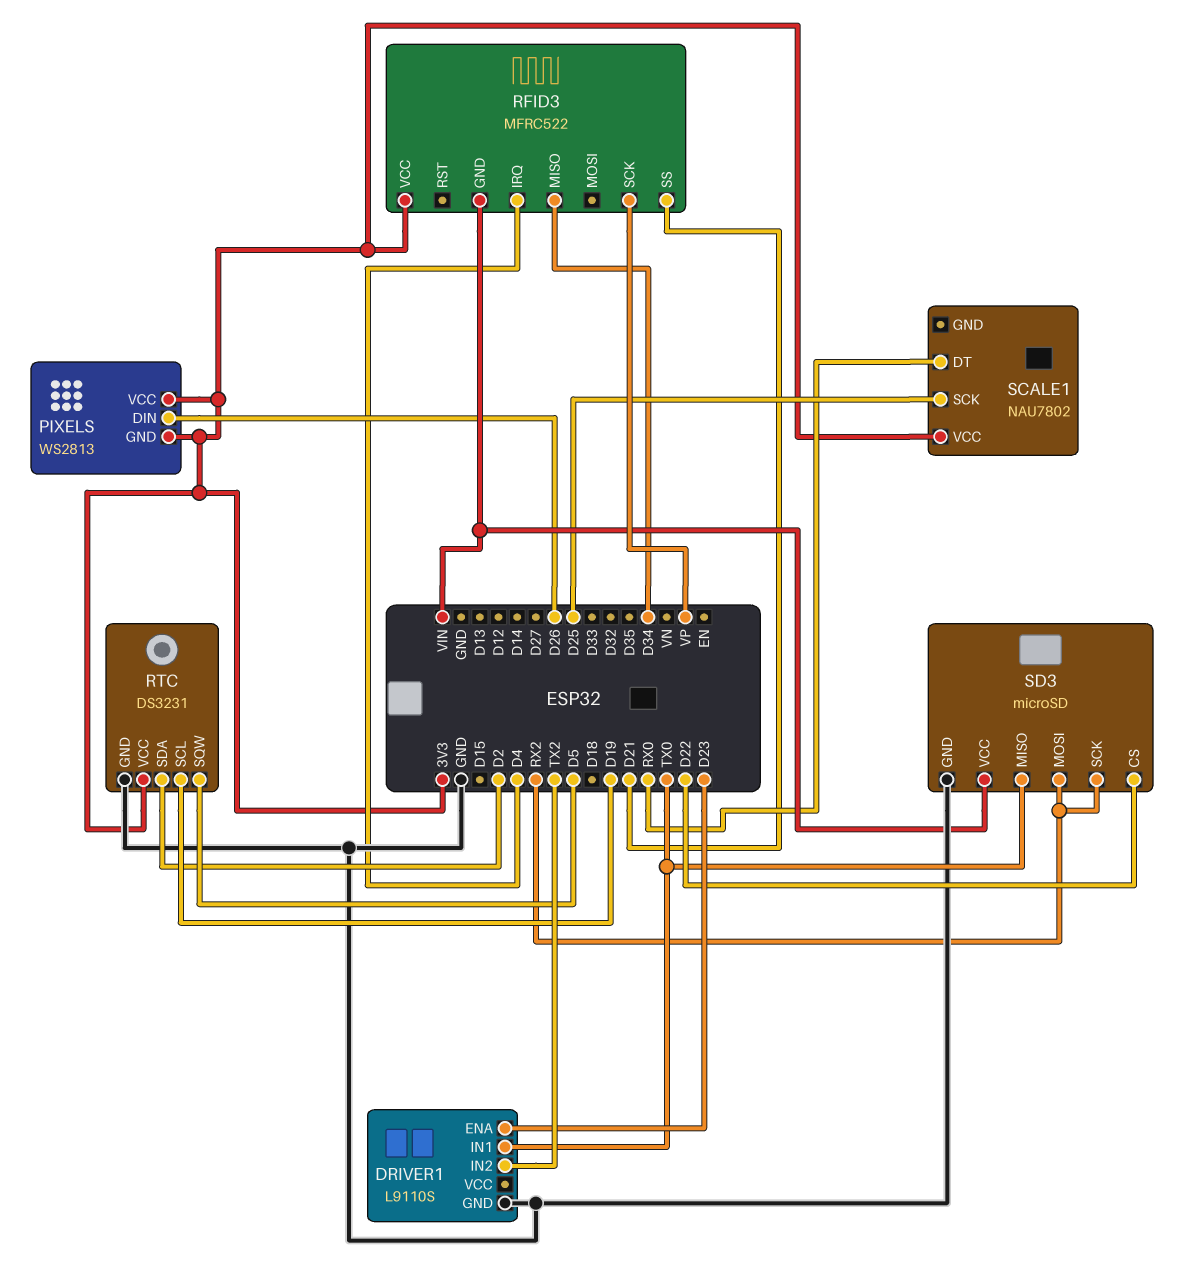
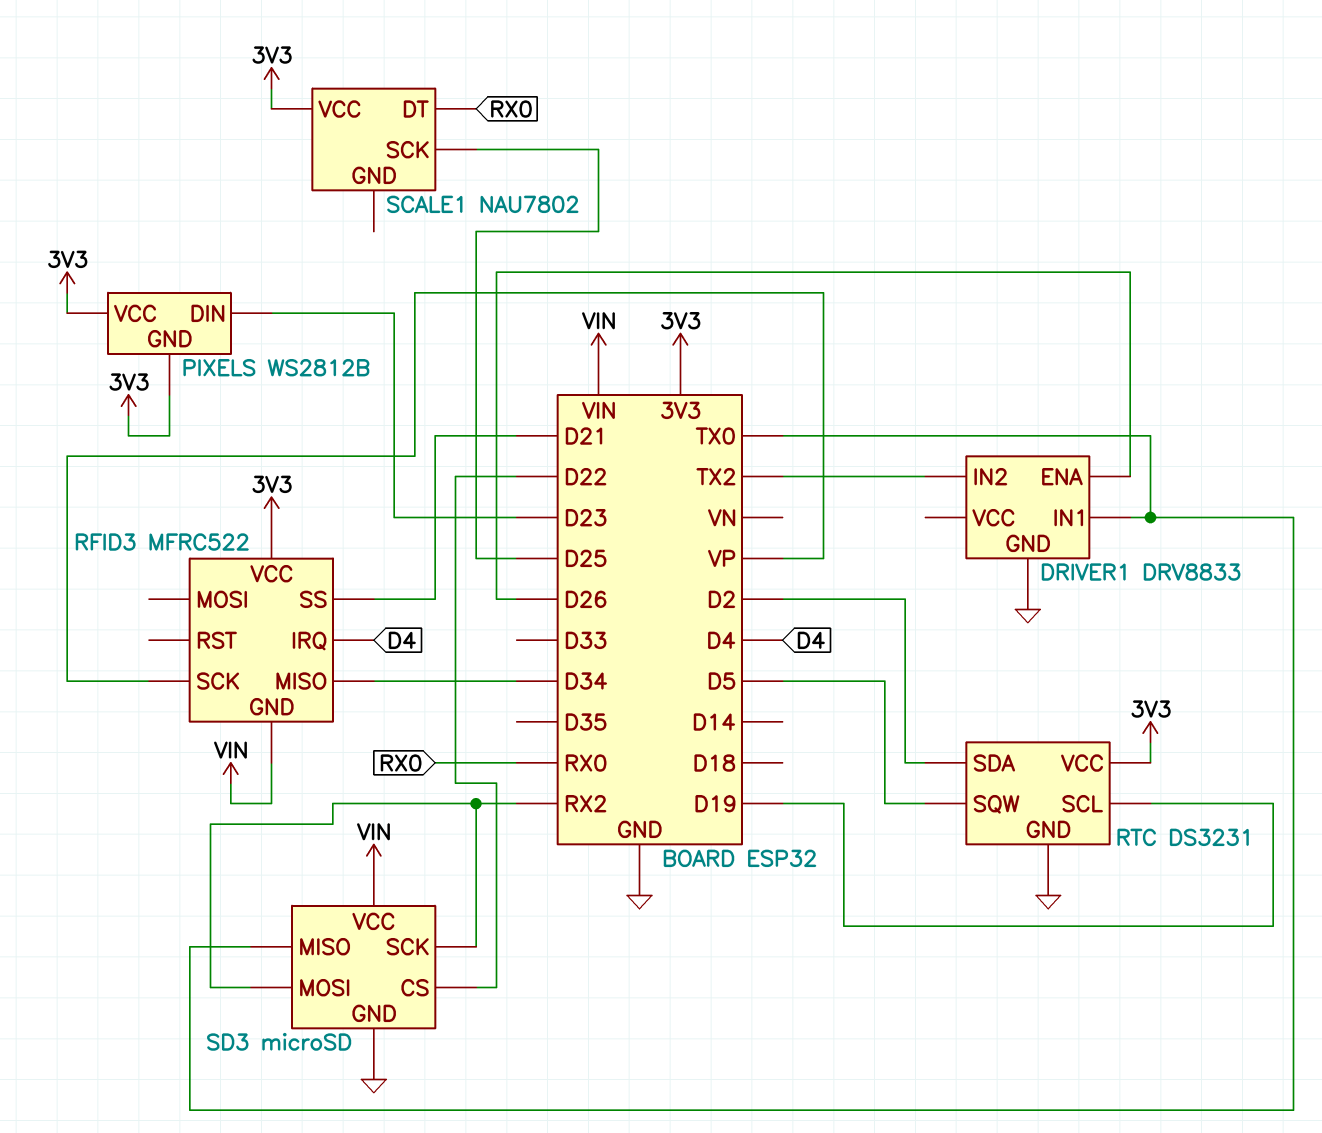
DRIVER1: L9110S -> DRV8833
DRIVER1 pin ENA: D23 -> D26
PIXELS: WS2813 -> WS2812B
PIXELS pin DIN: D26 -> D23

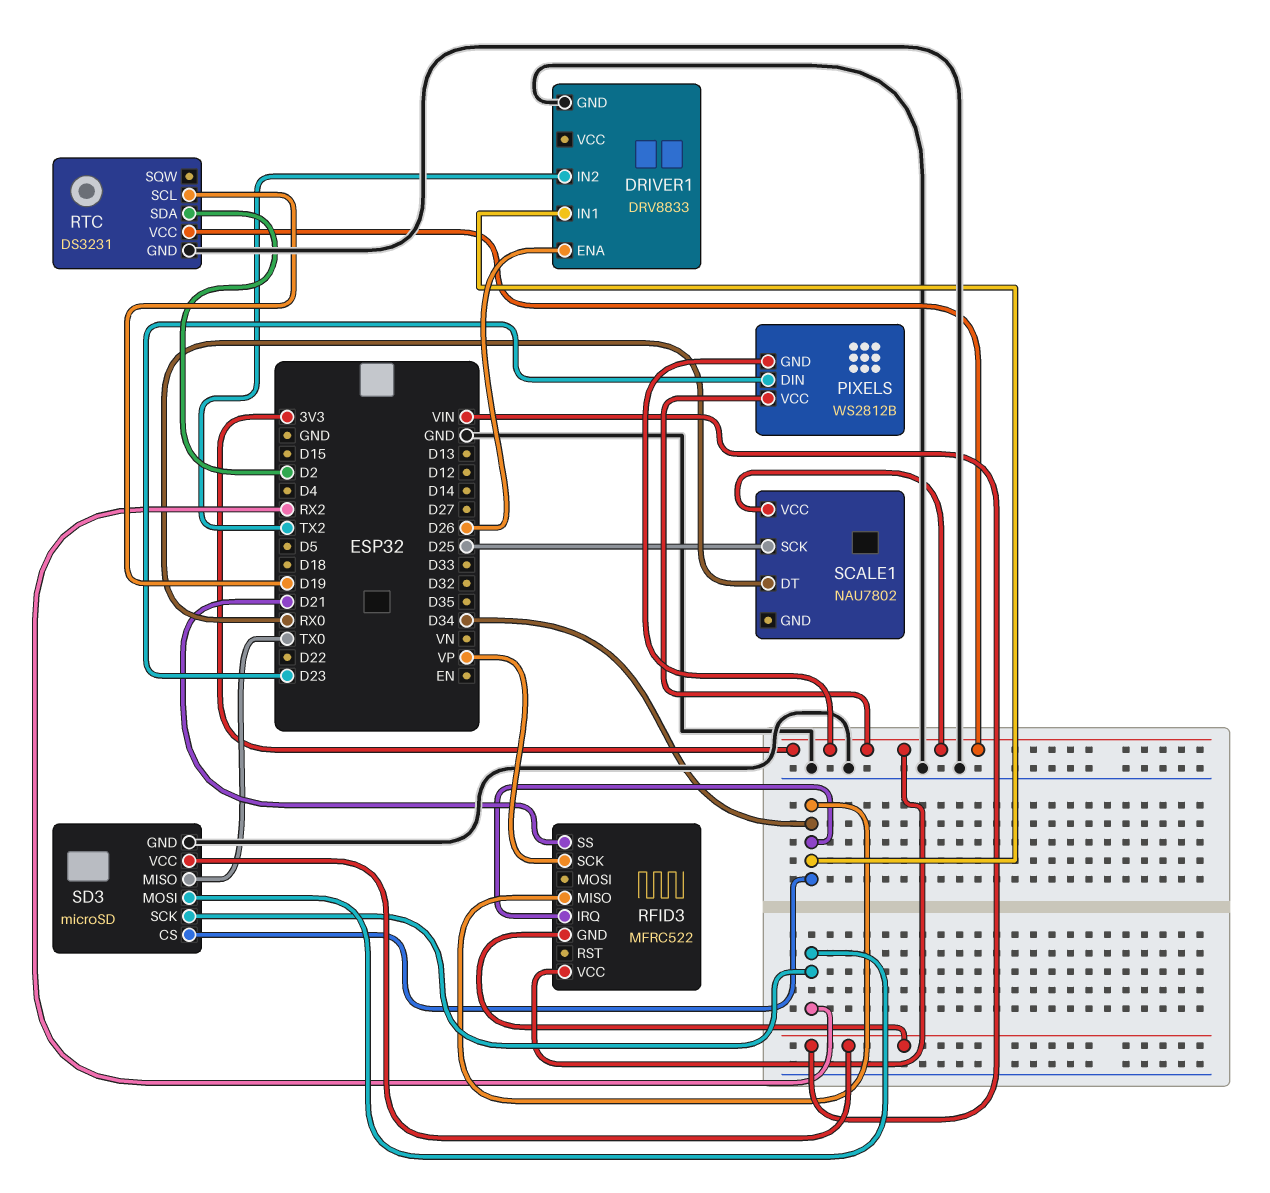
DRIVER1 pin IN1: TX0 -> D34
RFID3 pin IRQ: D4 -> D34
RTC pin SQW: D5 -> none
SD3 pin CS: D22 -> D34

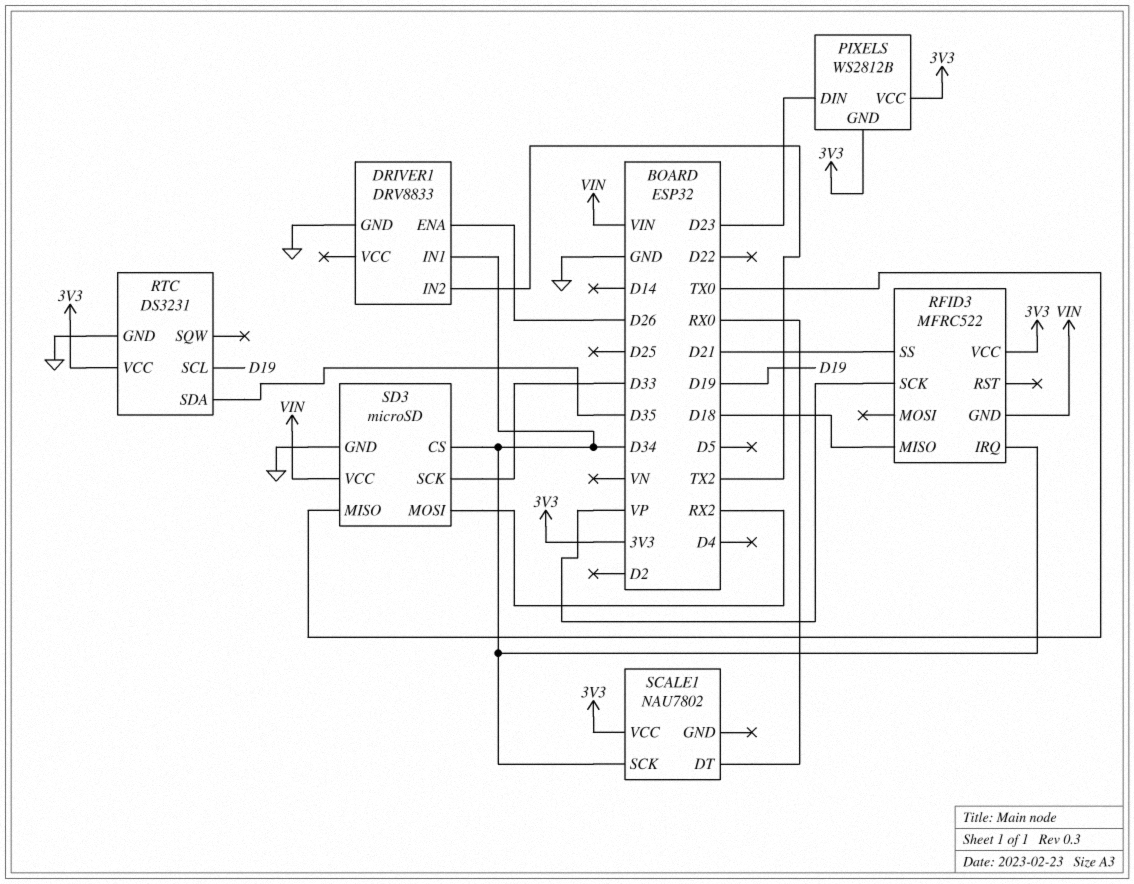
RFID3 pin MISO: D34 -> D18
RTC pin SDA: D2 -> D35
SCALE1 pin SCK: D25 -> D34
SD3 pin SCK: RX2 -> D33

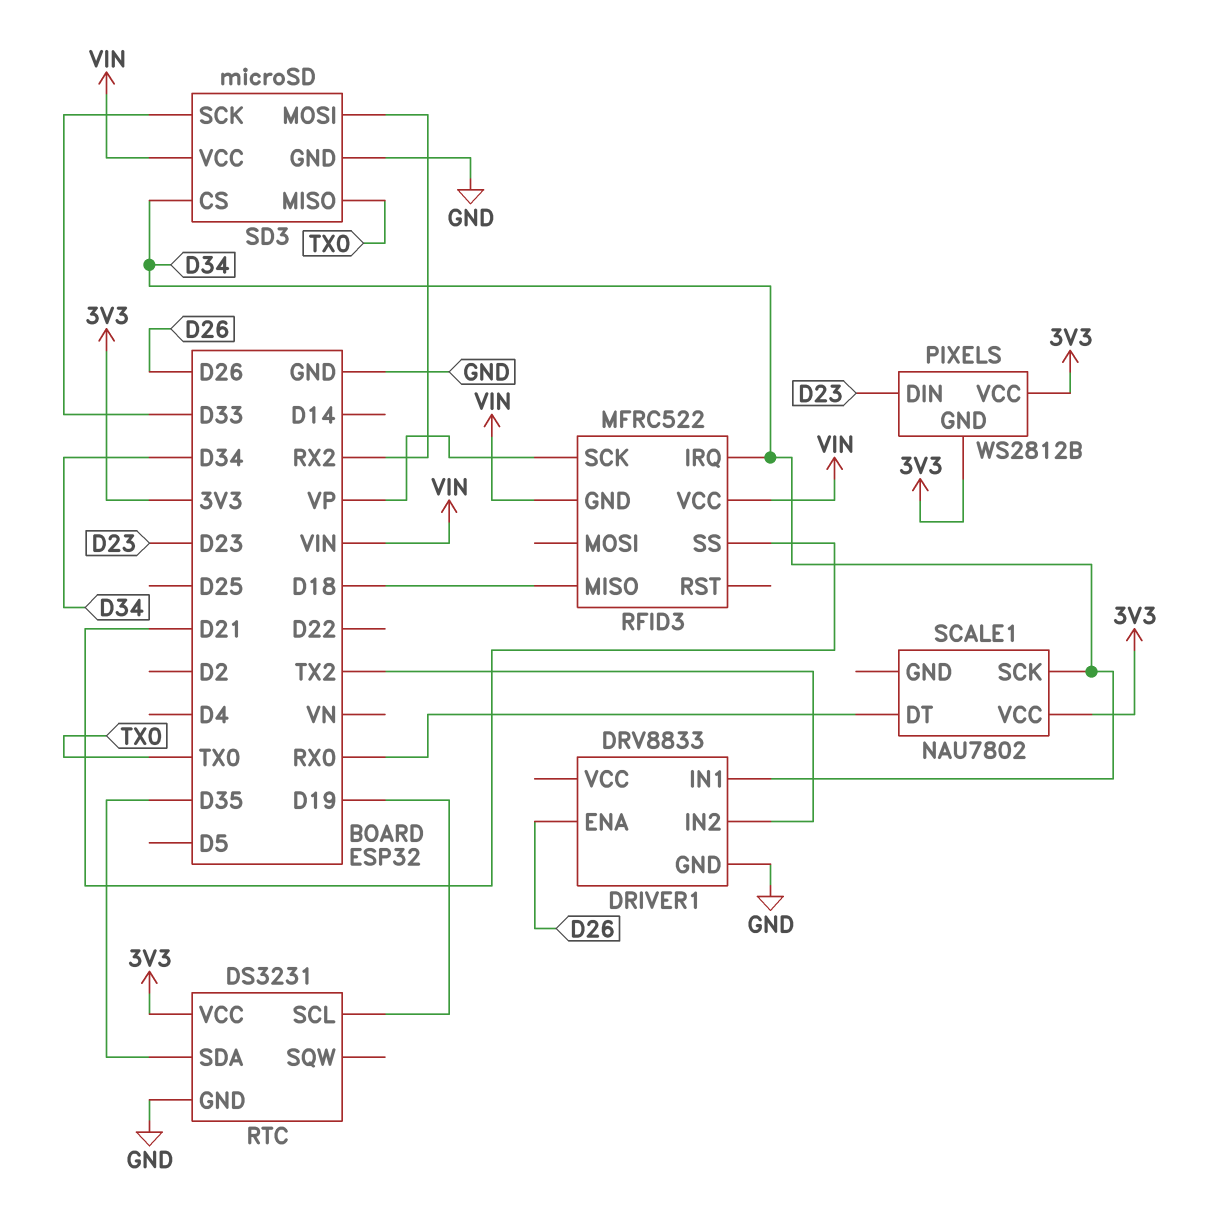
RFID3 pin VCC: 3V3 -> VIN

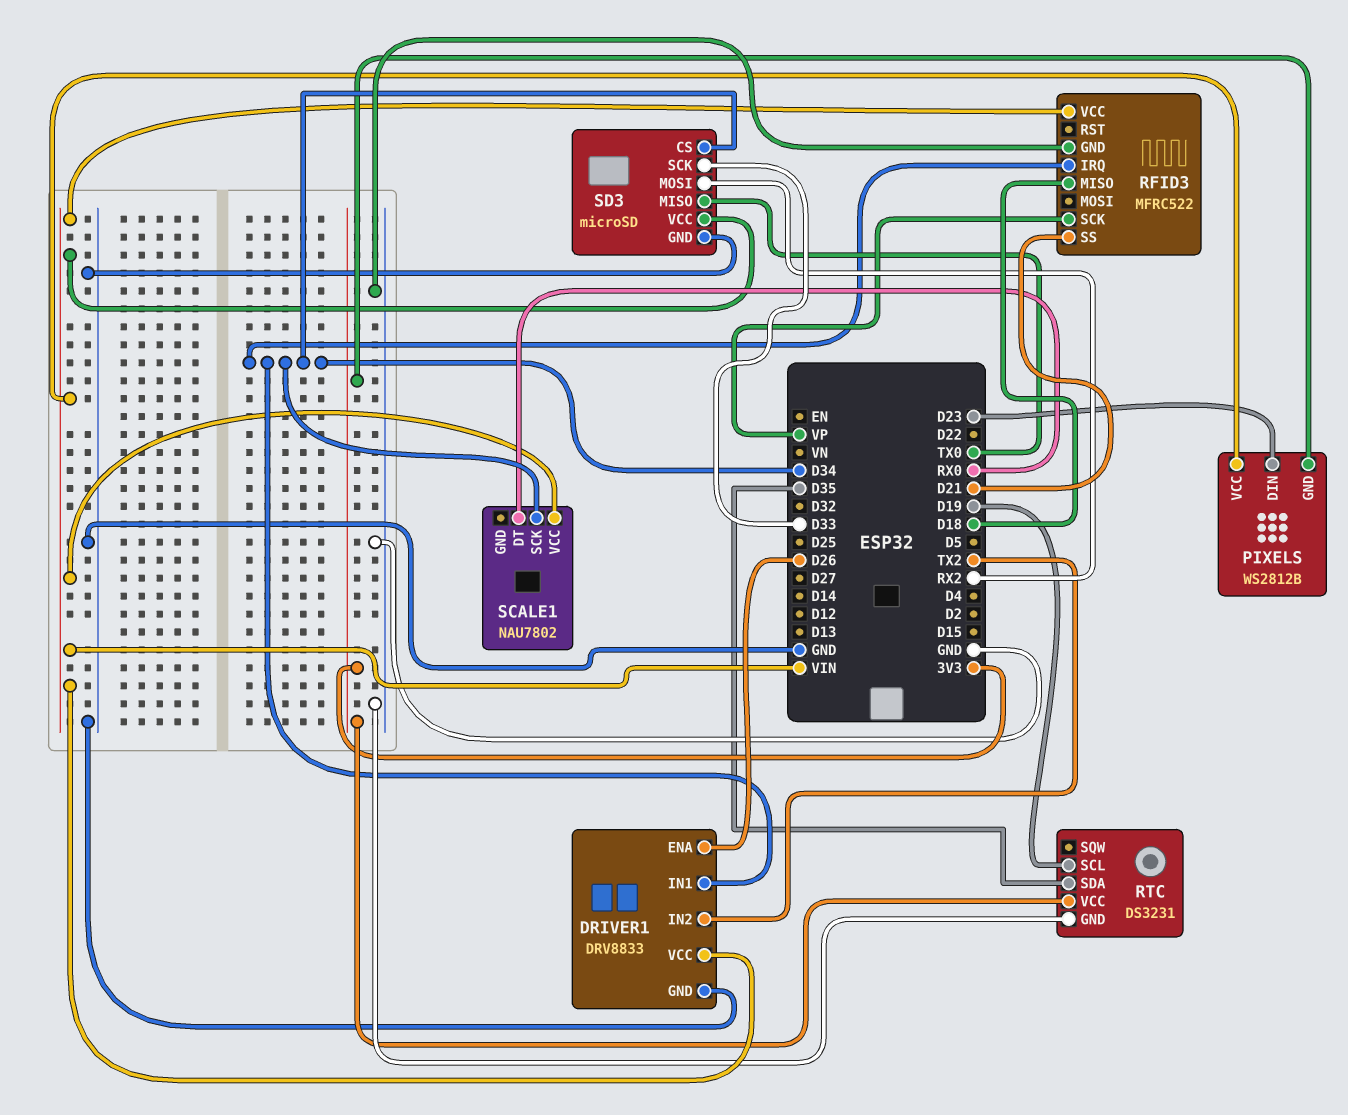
DRIVER1 pin VCC: none -> VIN
PIXELS pin VCC: 3V3 -> VIN
RFID3 pin GND: VIN -> GND
SCALE1 pin VCC: 3V3 -> VIN

